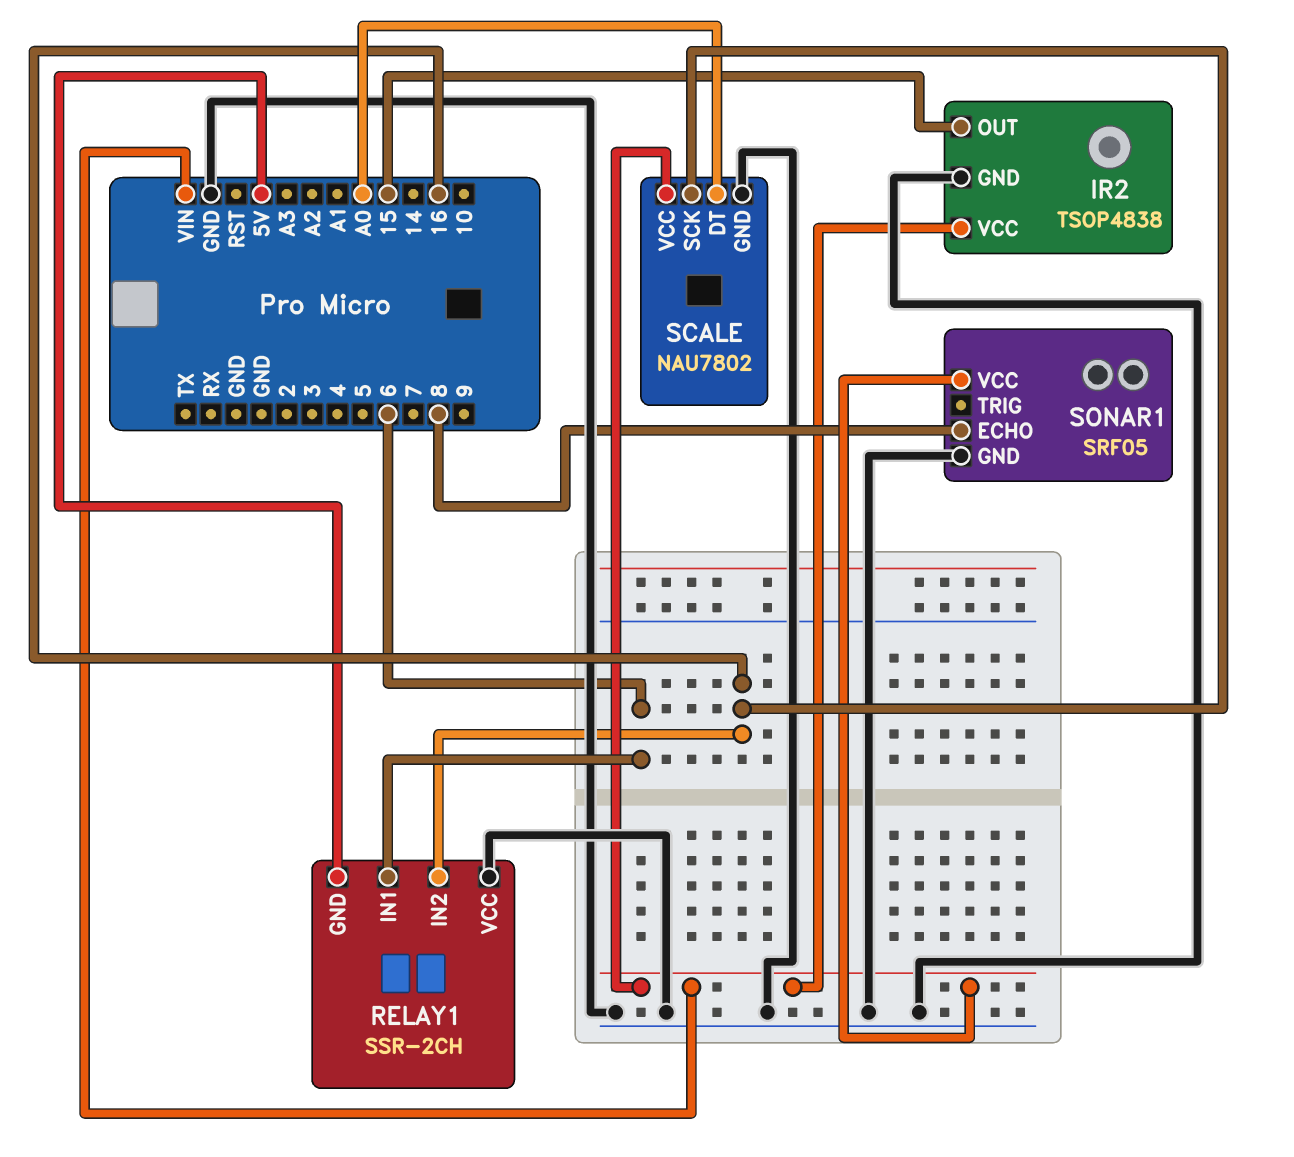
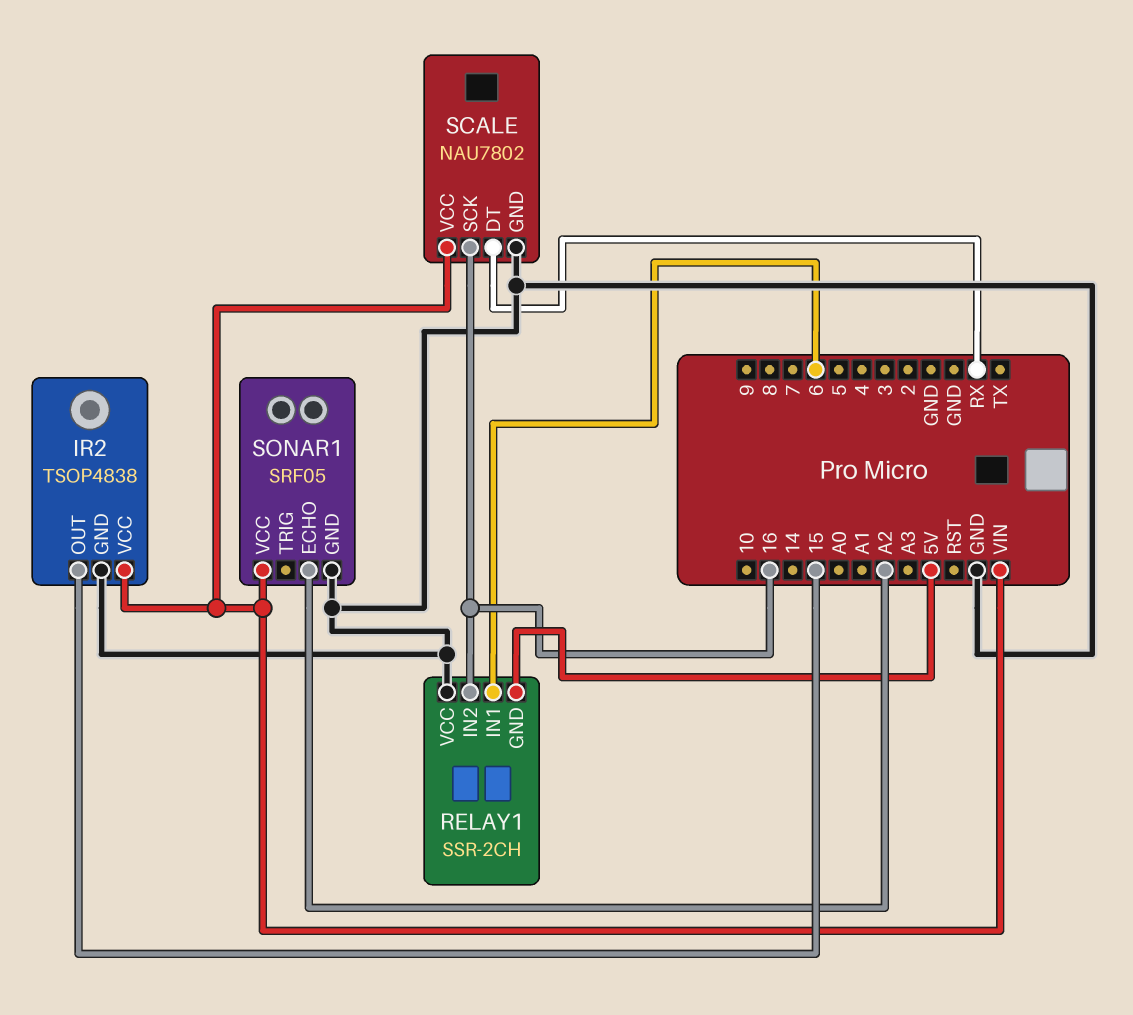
SCALE pin DT: A0 -> RX
SONAR1 pin ECHO: 8 -> A2

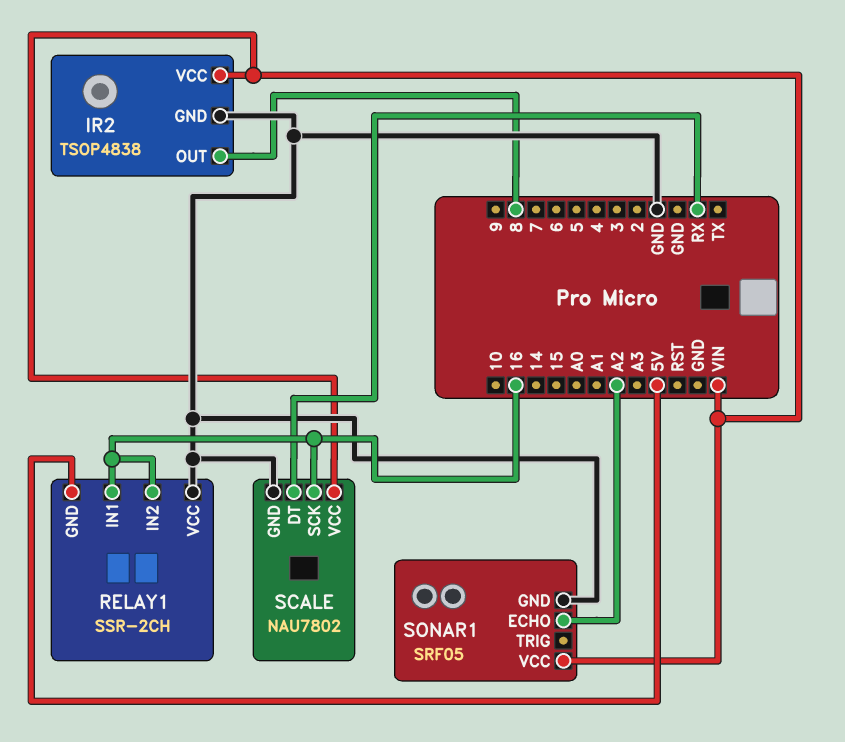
IR2 pin OUT: 15 -> 8
RELAY1 pin IN1: 6 -> 16

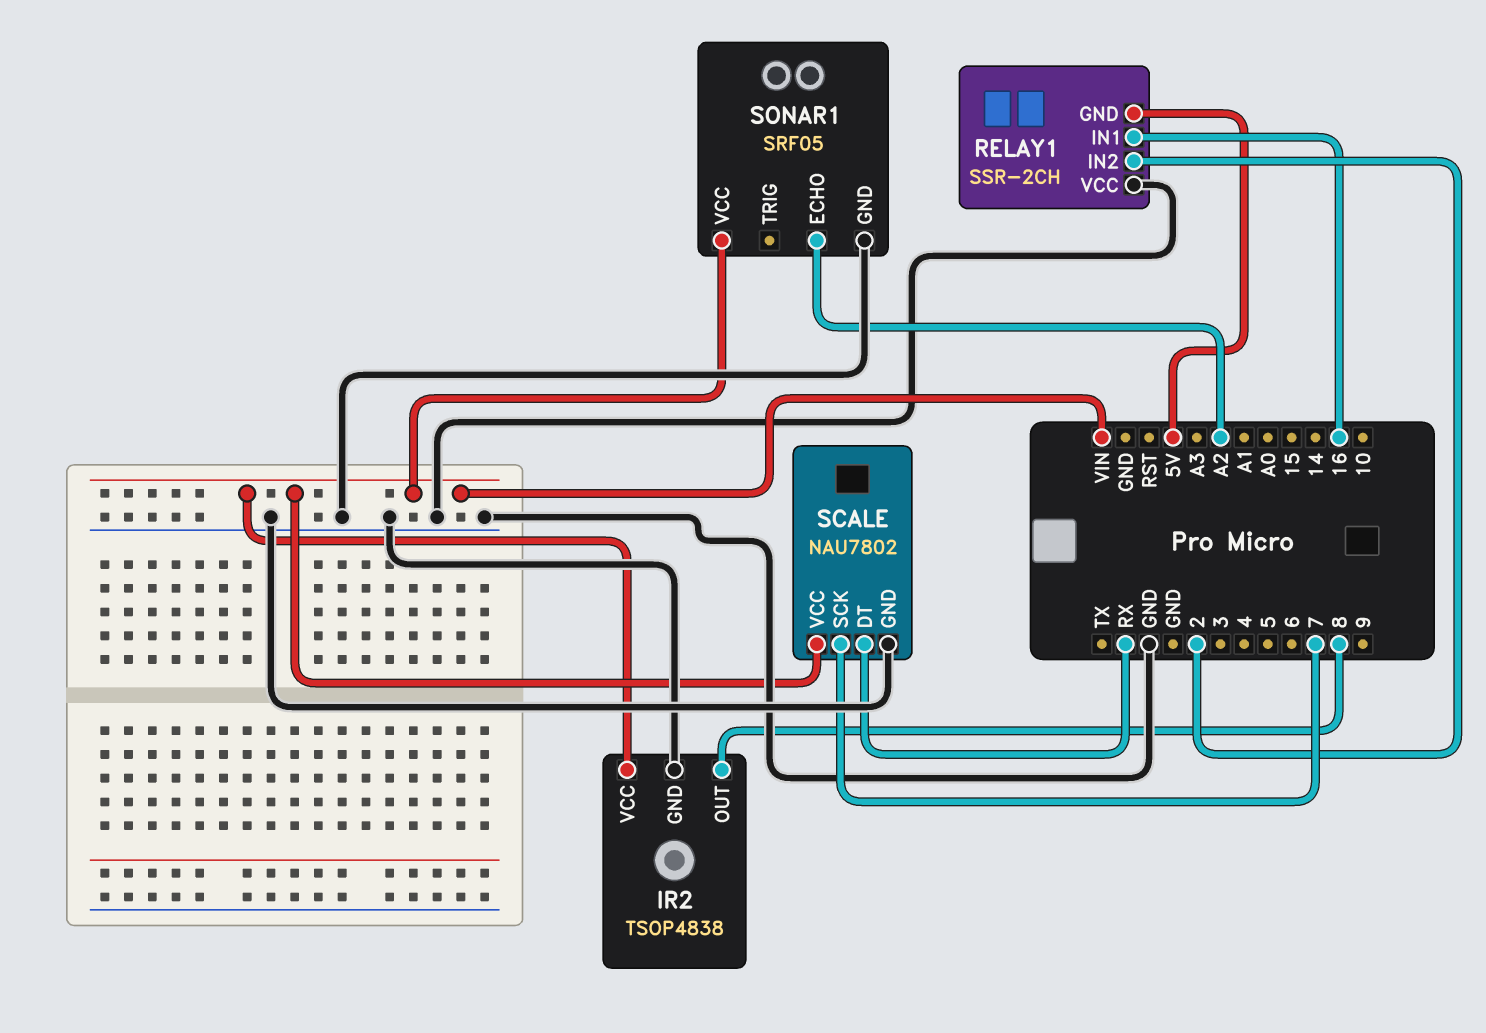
RELAY1 pin IN2: 16 -> 2
SCALE pin SCK: 16 -> 7

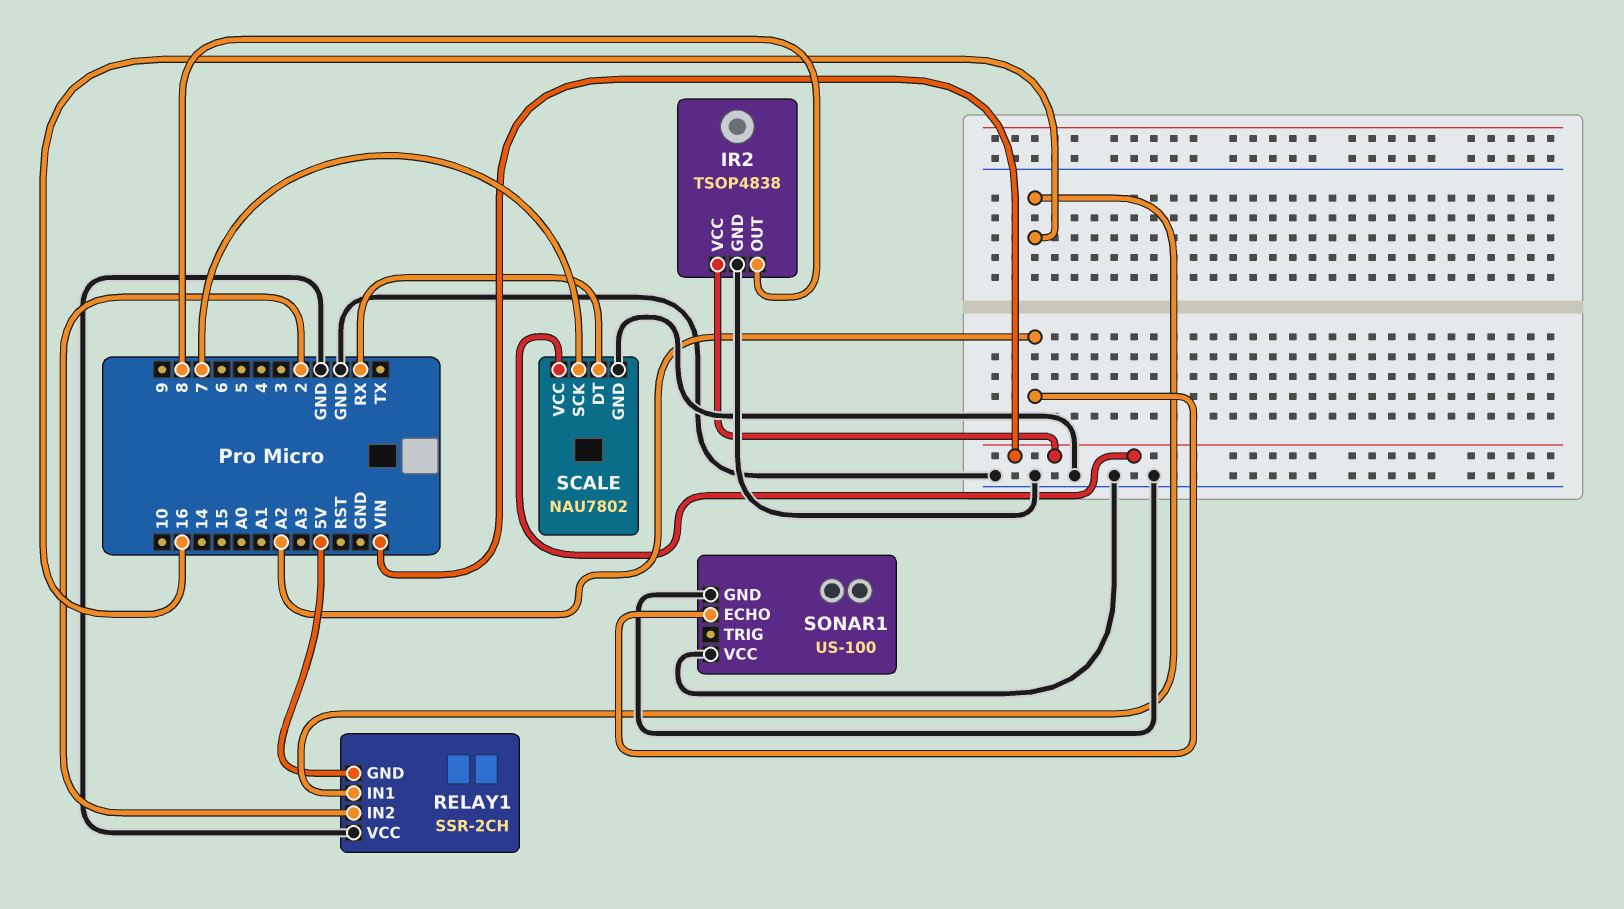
SONAR1: SRF05 -> US-100
SONAR1 pin VCC: VIN -> GND

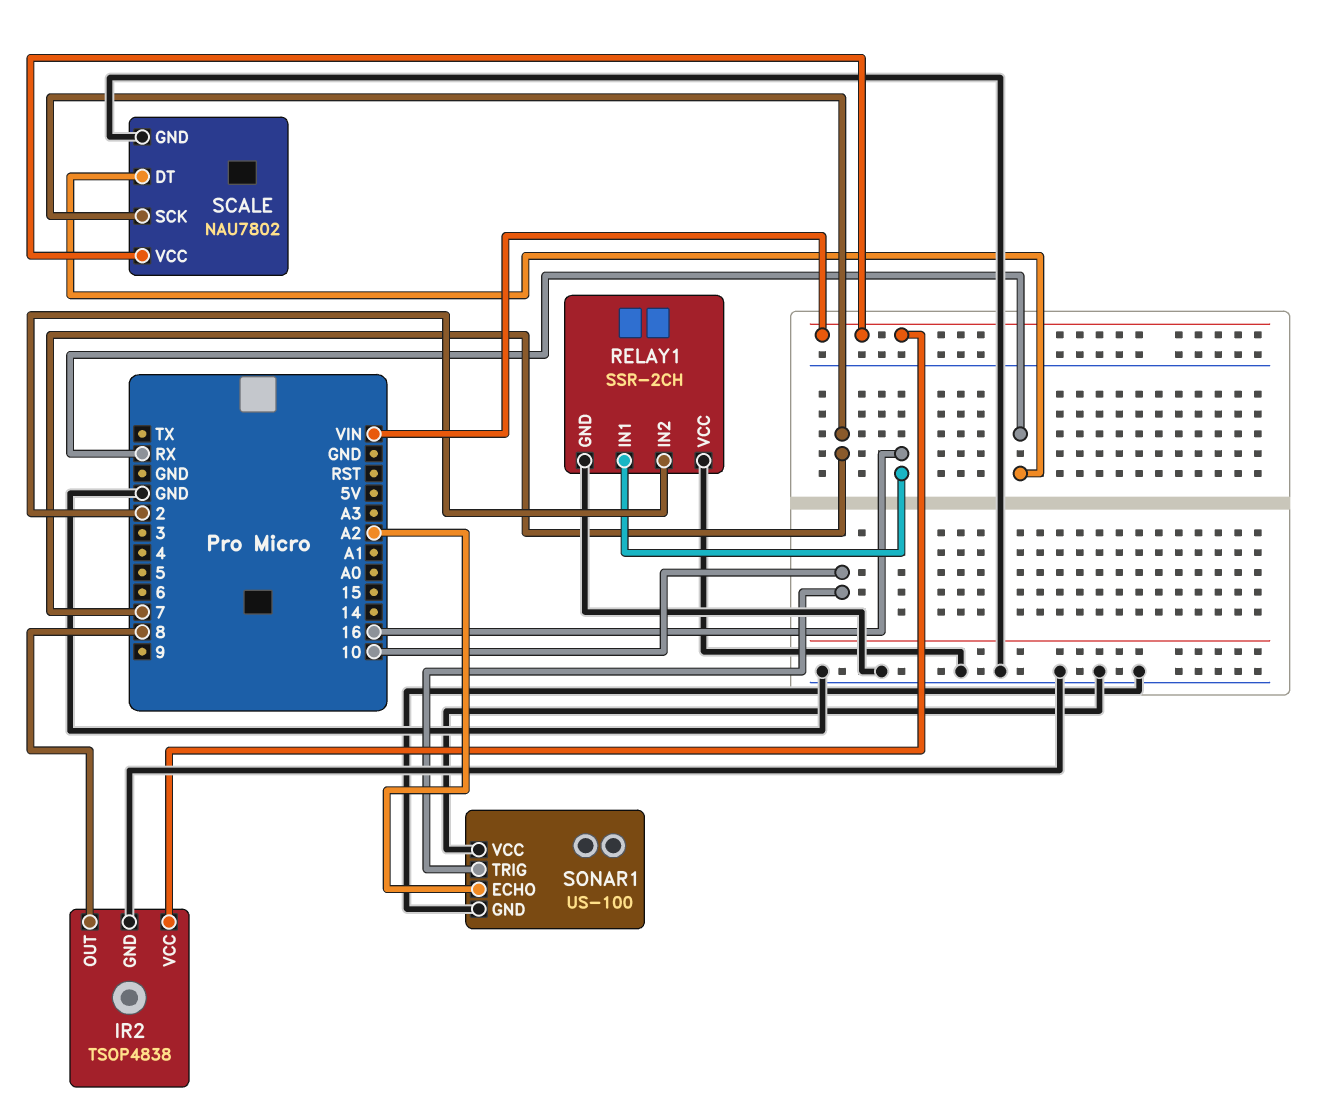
RELAY1 pin GND: 5V -> GND
SONAR1 pin TRIG: none -> 10

